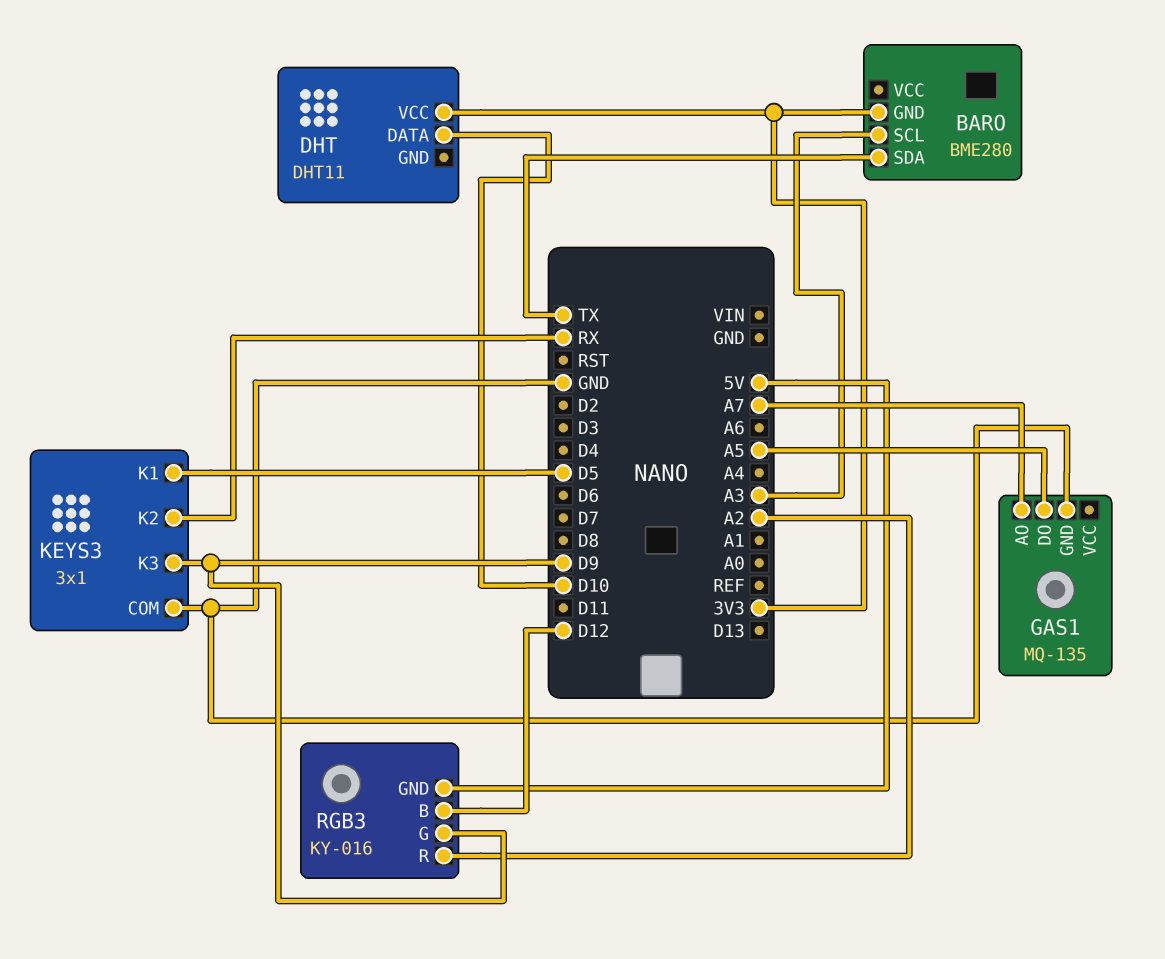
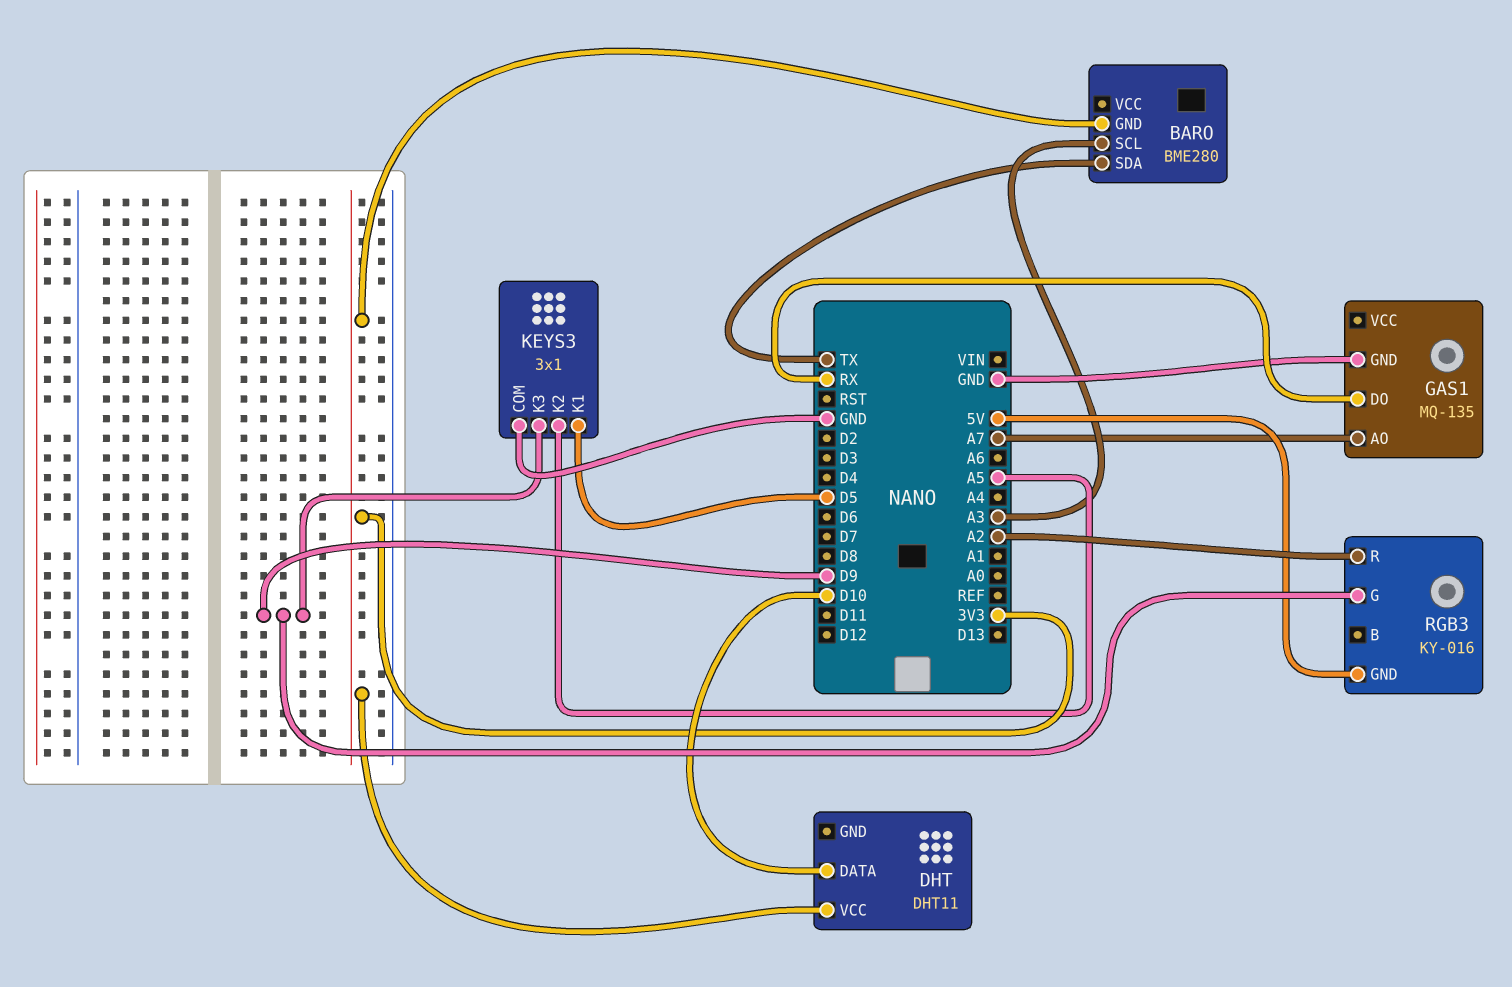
GAS1 pin DO: A5 -> RX
KEYS3 pin K2: RX -> A5
RGB3 pin B: D12 -> none

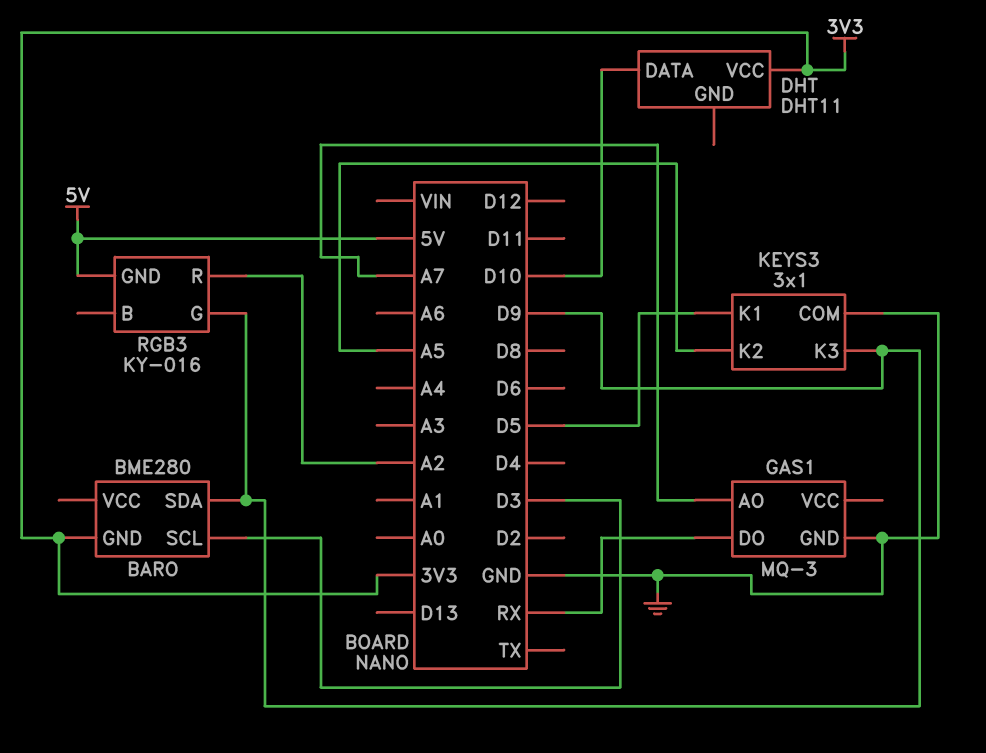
BARO pin SCL: A3 -> D3
BARO pin SDA: TX -> D9
GAS1: MQ-135 -> MQ-3

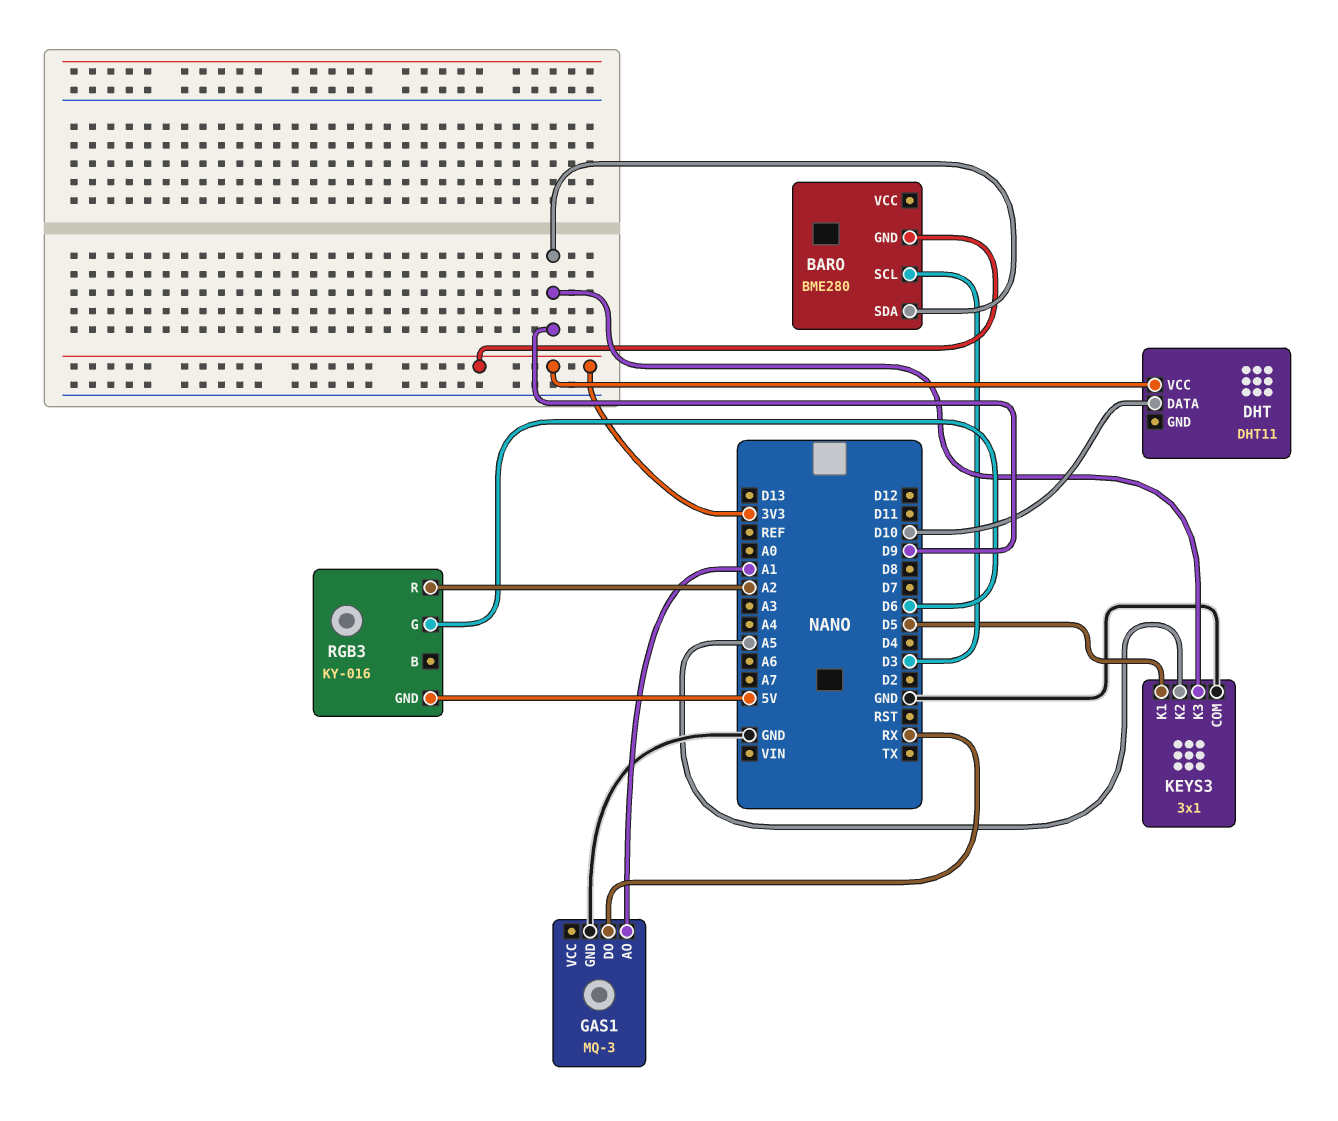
GAS1 pin AO: A7 -> A1
RGB3 pin G: D9 -> D6

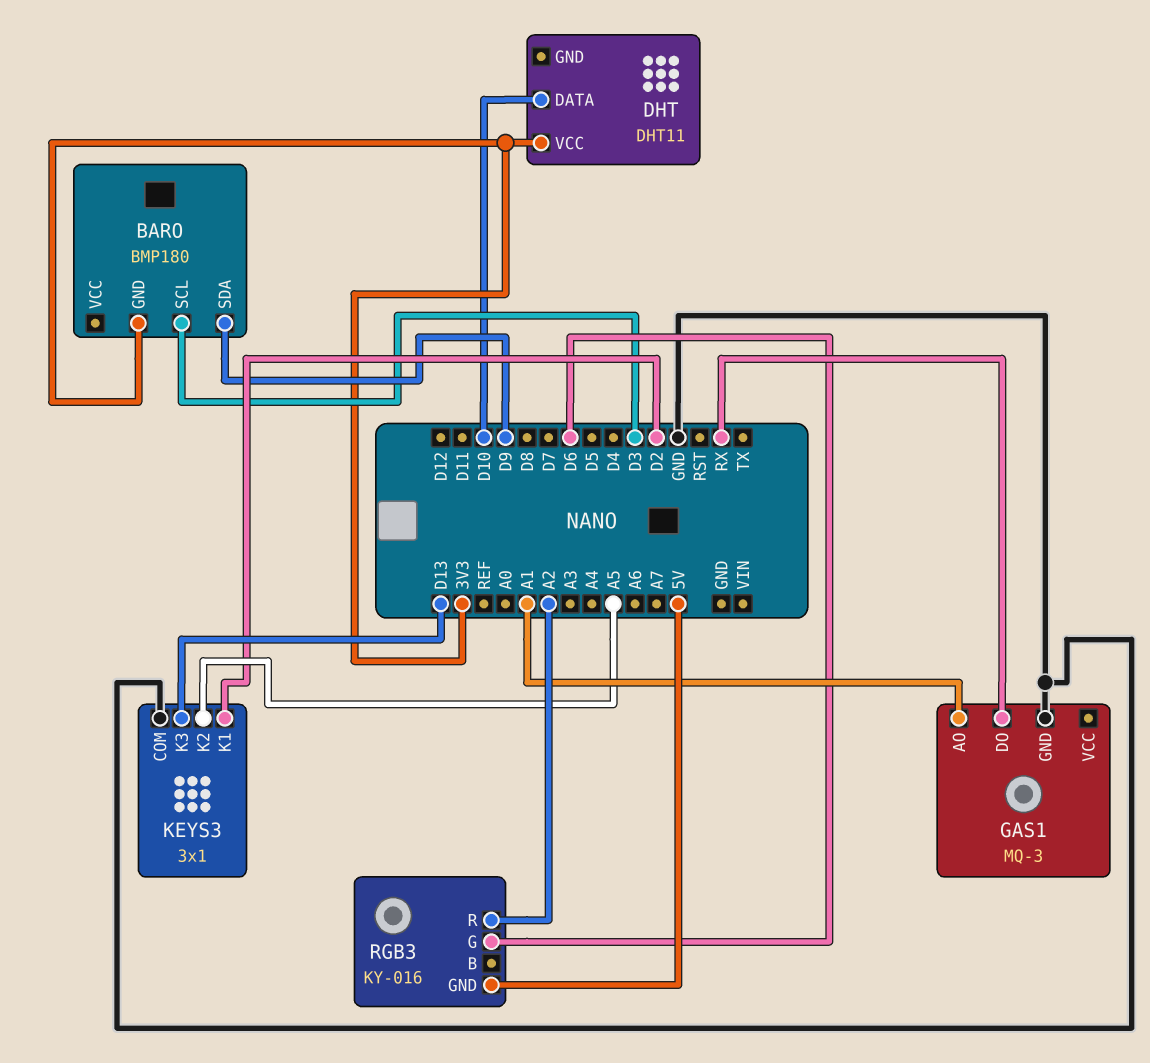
BARO: BME280 -> BMP180
KEYS3 pin K1: D5 -> D2
KEYS3 pin K3: D9 -> D13

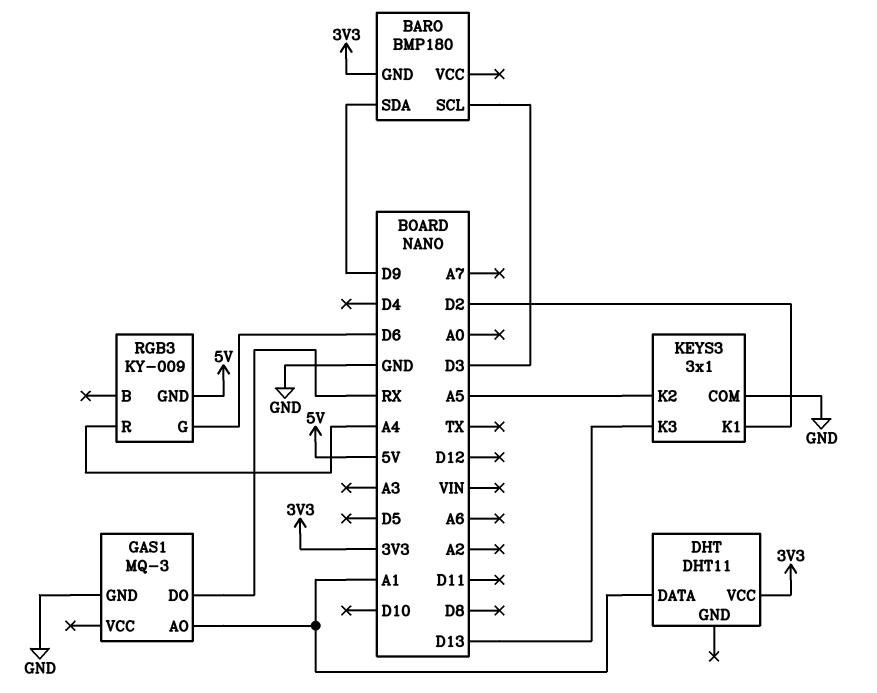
DHT pin DATA: D10 -> A1
RGB3: KY-016 -> KY-009
RGB3 pin R: A2 -> A4

